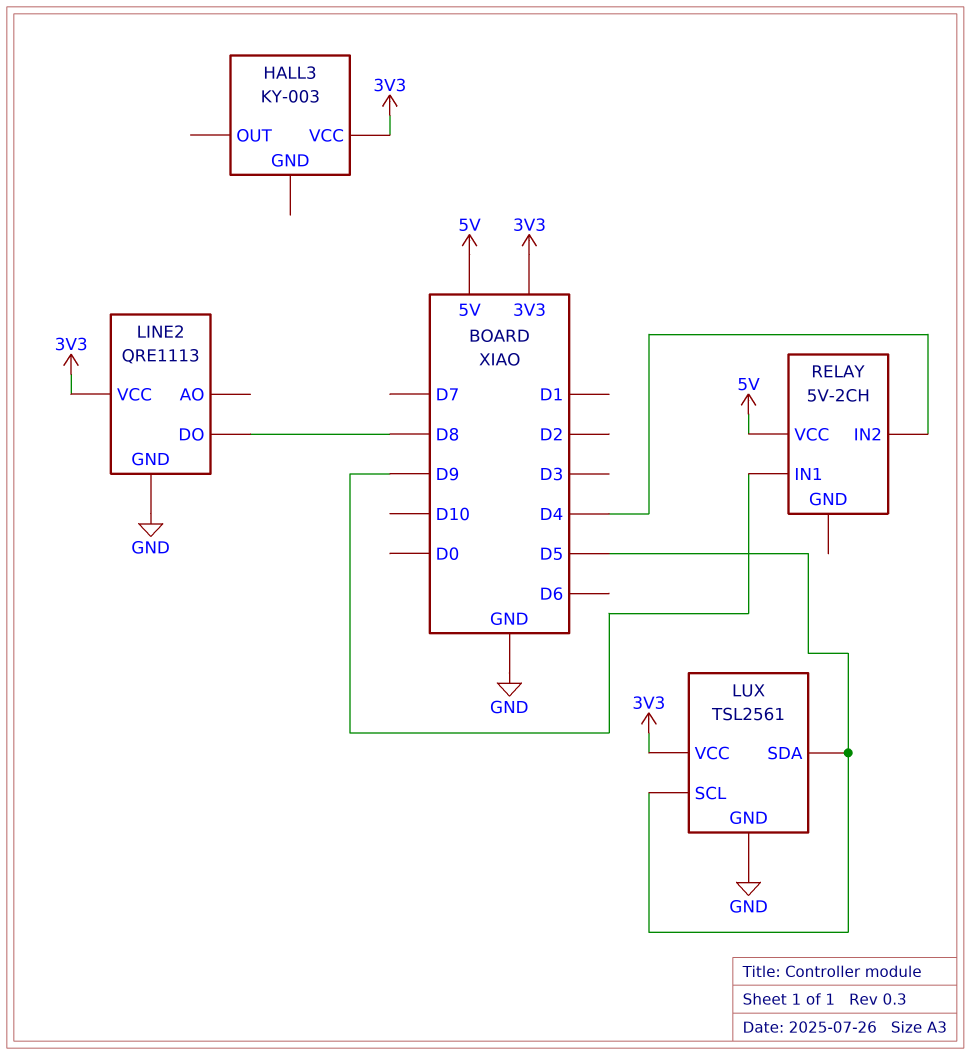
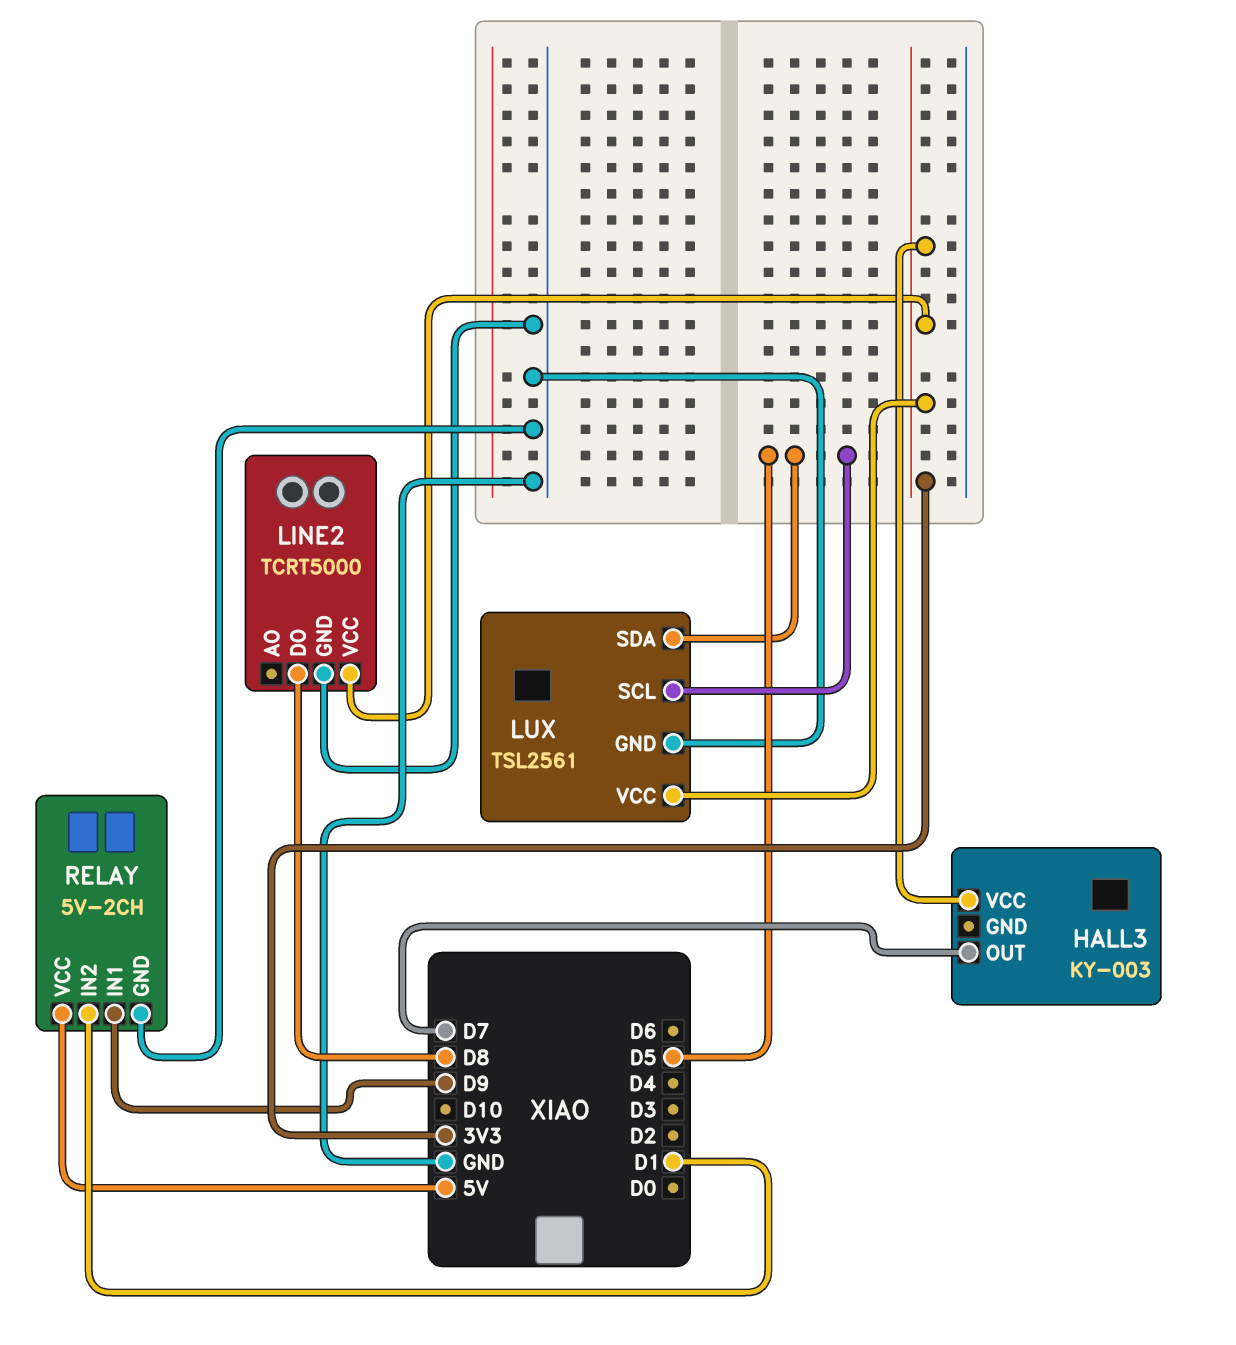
HALL3 pin OUT: none -> D7
LINE2: QRE1113 -> TCRT5000
RELAY pin GND: none -> GND
RELAY pin IN2: D4 -> D1

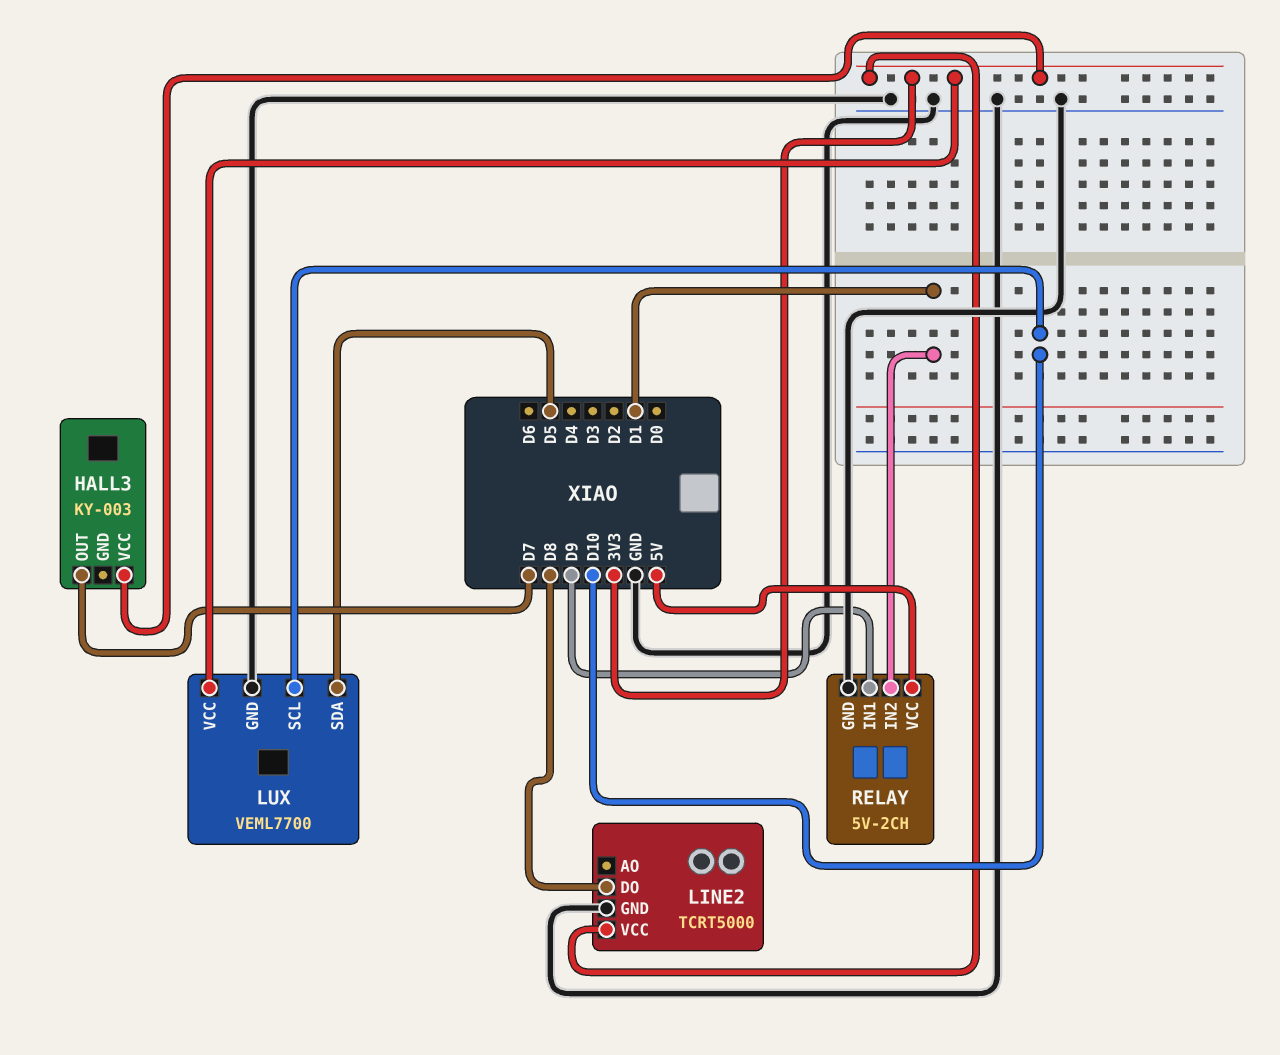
LUX: TSL2561 -> VEML7700
LUX pin SCL: D5 -> D10

